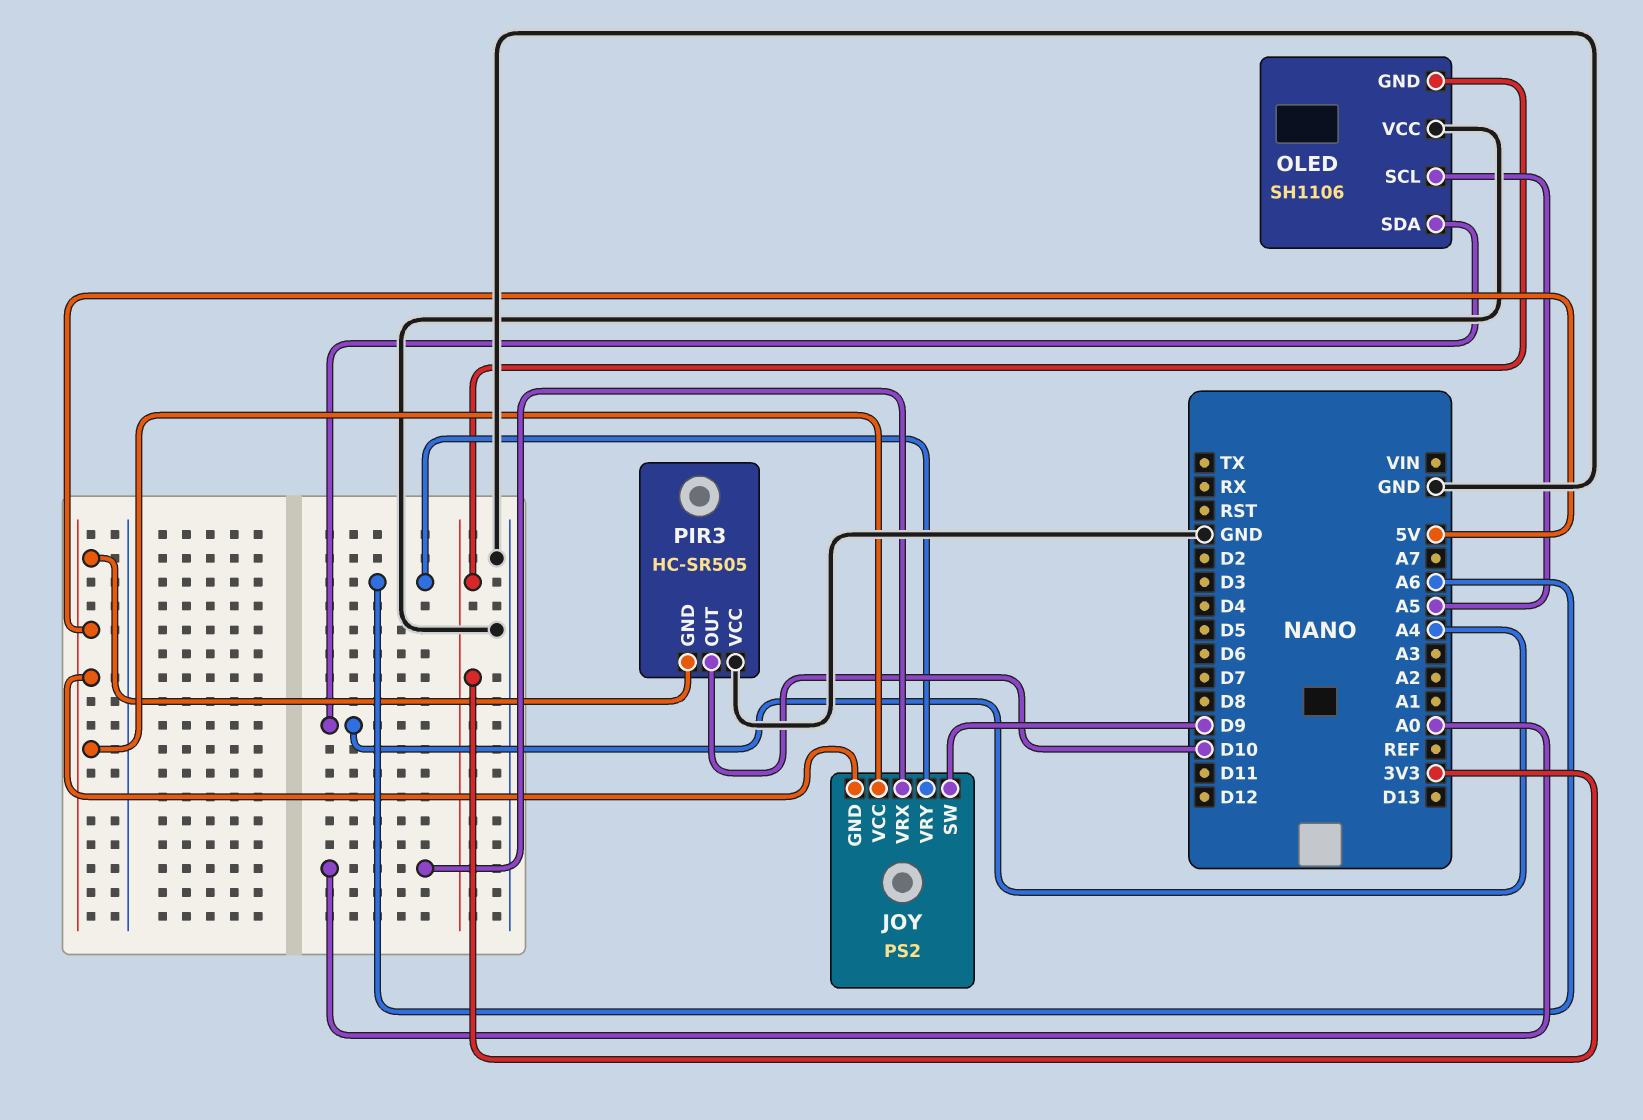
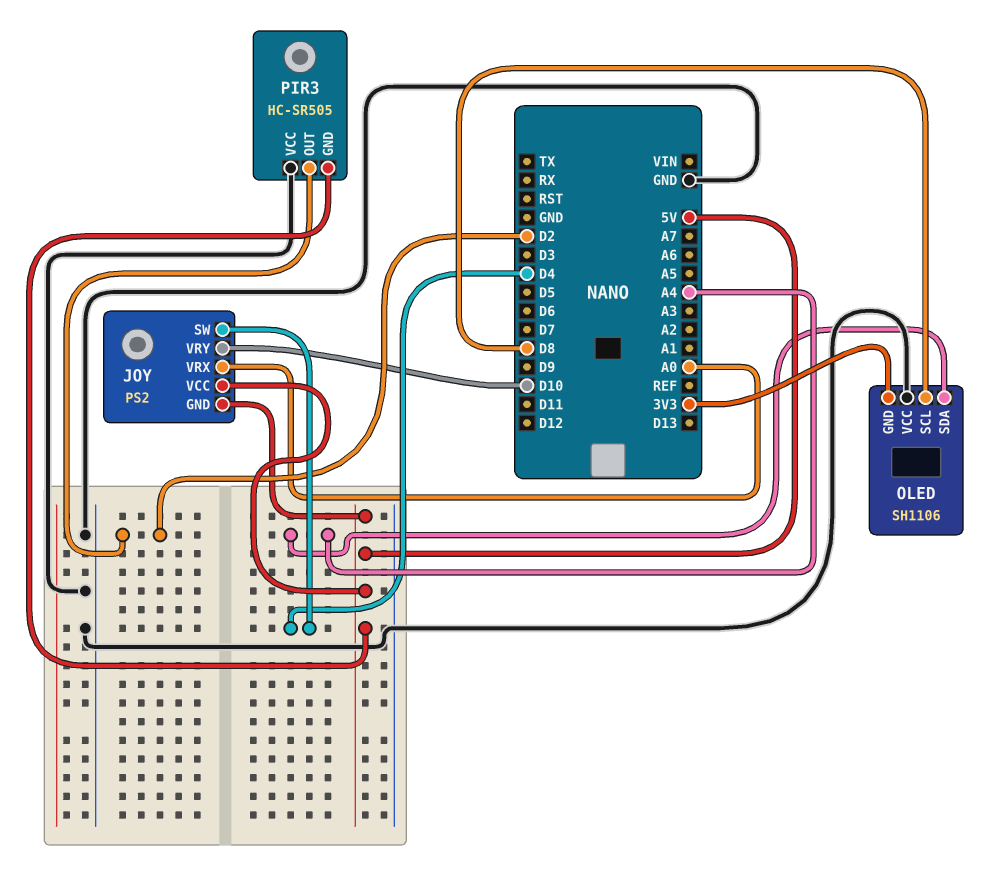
JOY pin SW: D9 -> D4
JOY pin VRY: A6 -> D10
OLED pin SCL: A5 -> D8
PIR3 pin OUT: D10 -> D2

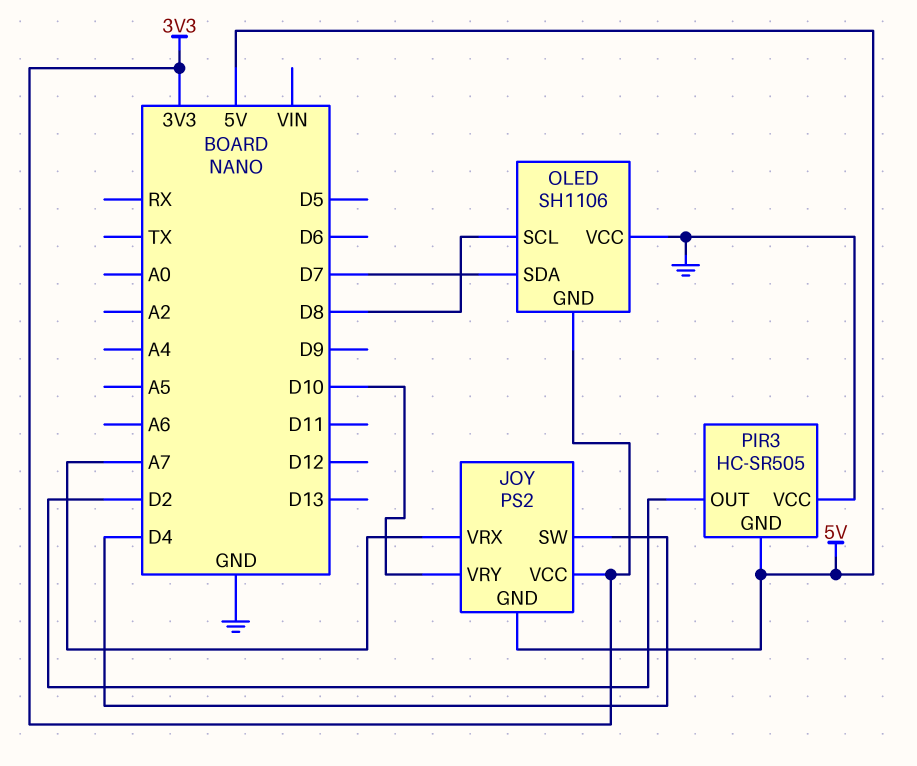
JOY pin VCC: 5V -> 3V3
JOY pin VRX: A0 -> A7
OLED pin SDA: A4 -> D7

